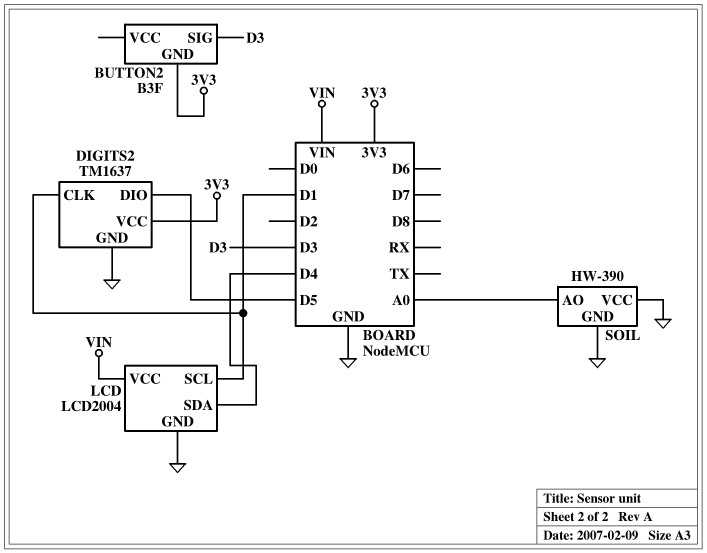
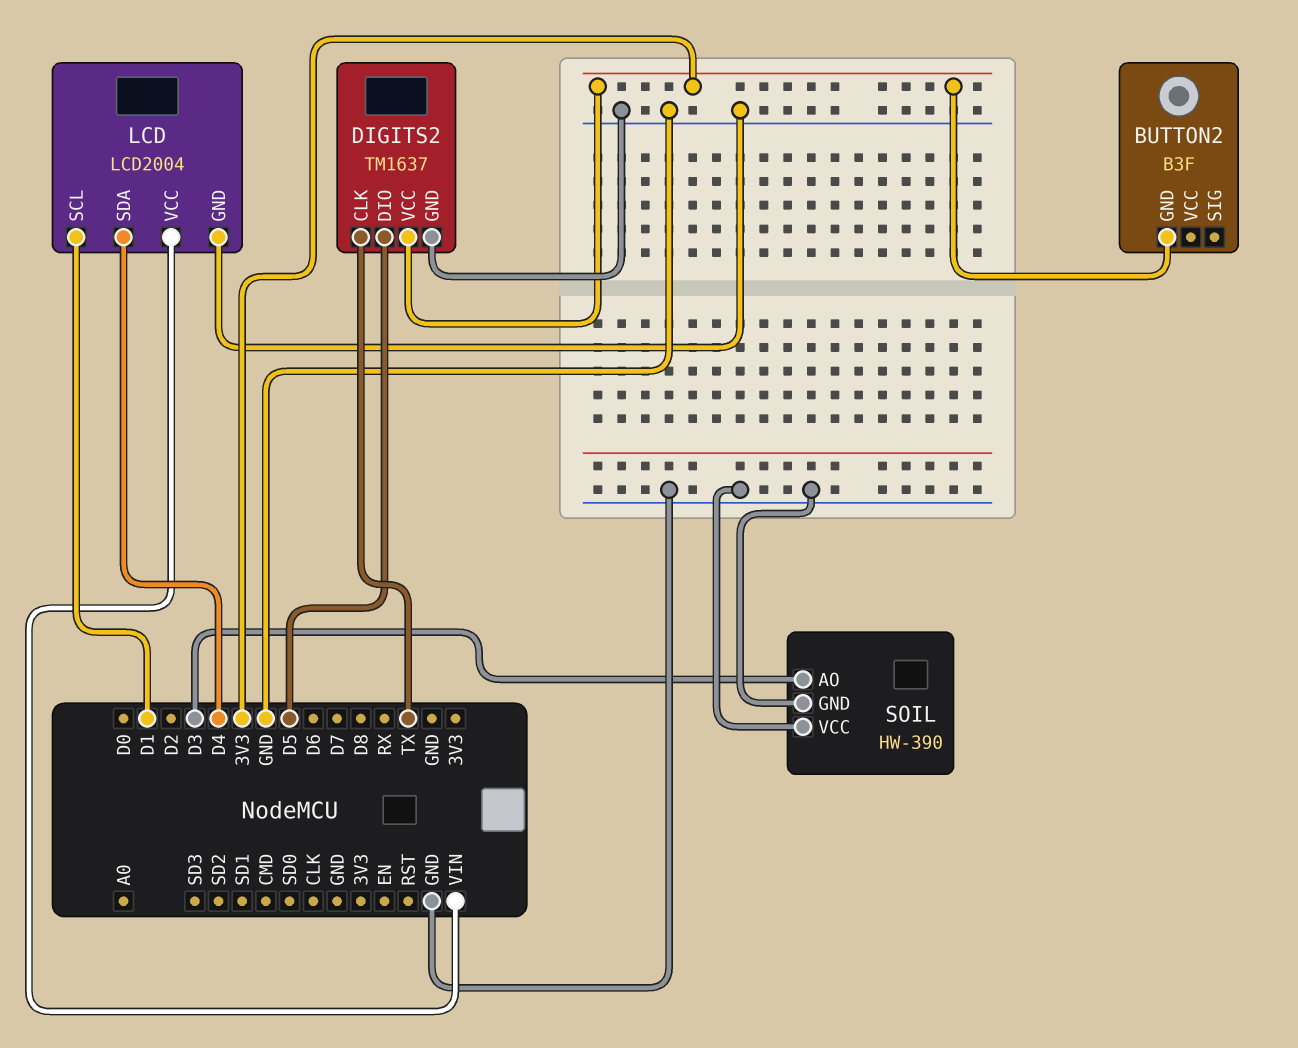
BUTTON2 pin SIG: D3 -> none
DIGITS2 pin CLK: D1 -> TX
SOIL pin AO: A0 -> D3

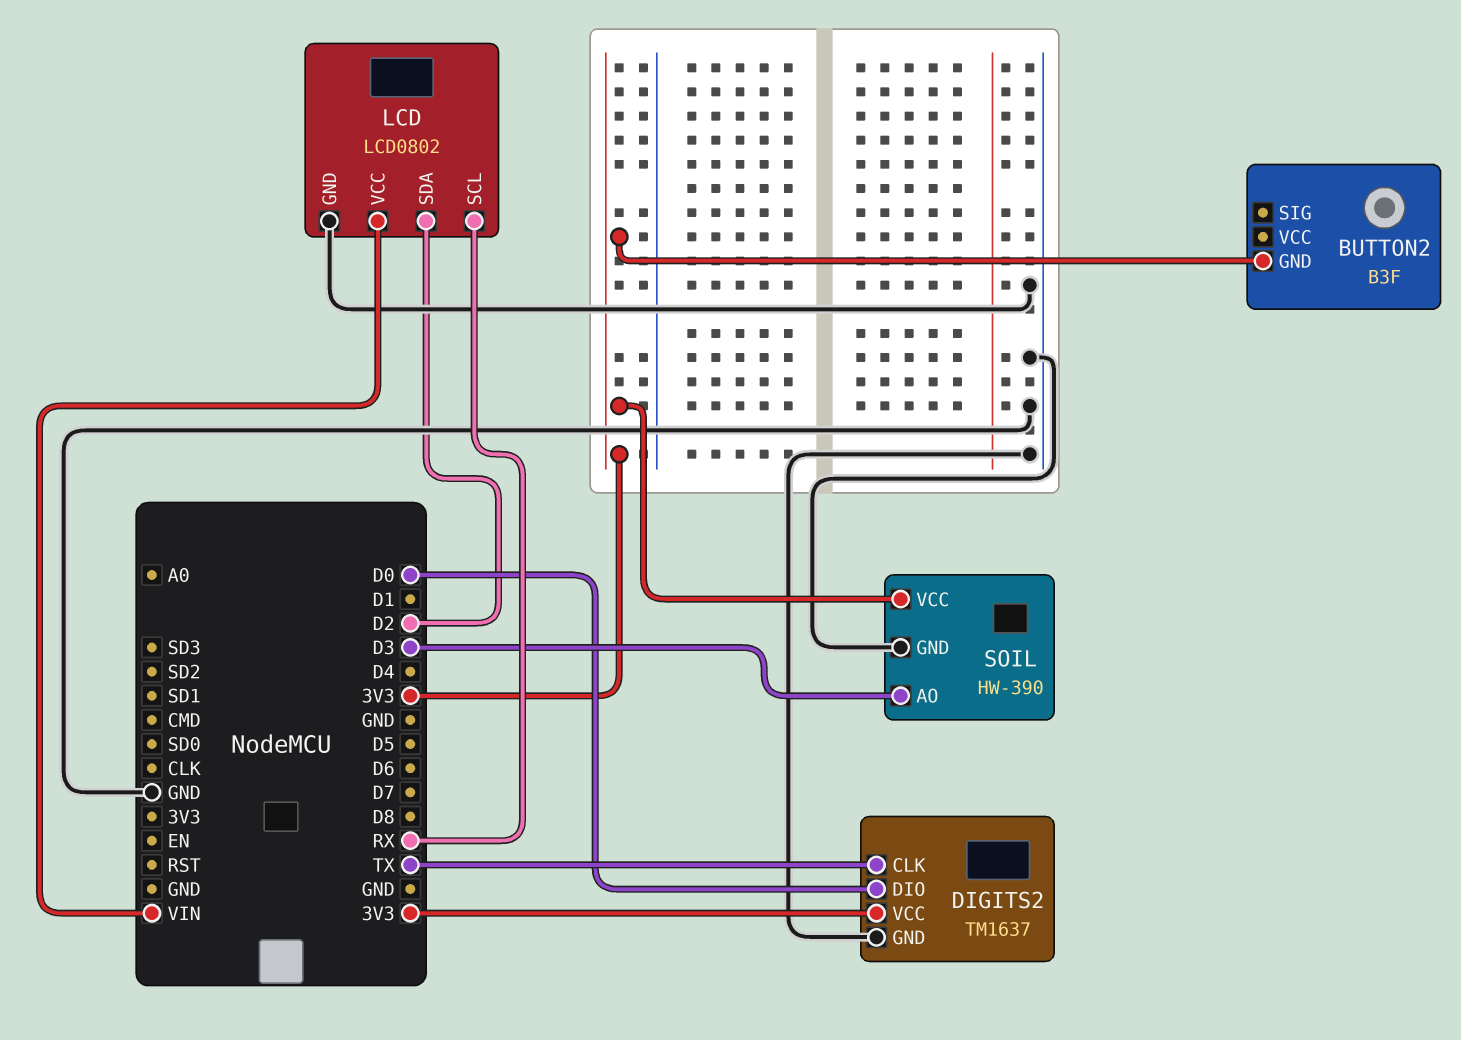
DIGITS2 pin DIO: D5 -> D0
LCD: LCD2004 -> LCD0802
LCD pin SCL: D1 -> RX
LCD pin SDA: D4 -> D2
SOIL pin VCC: GND -> 3V3

